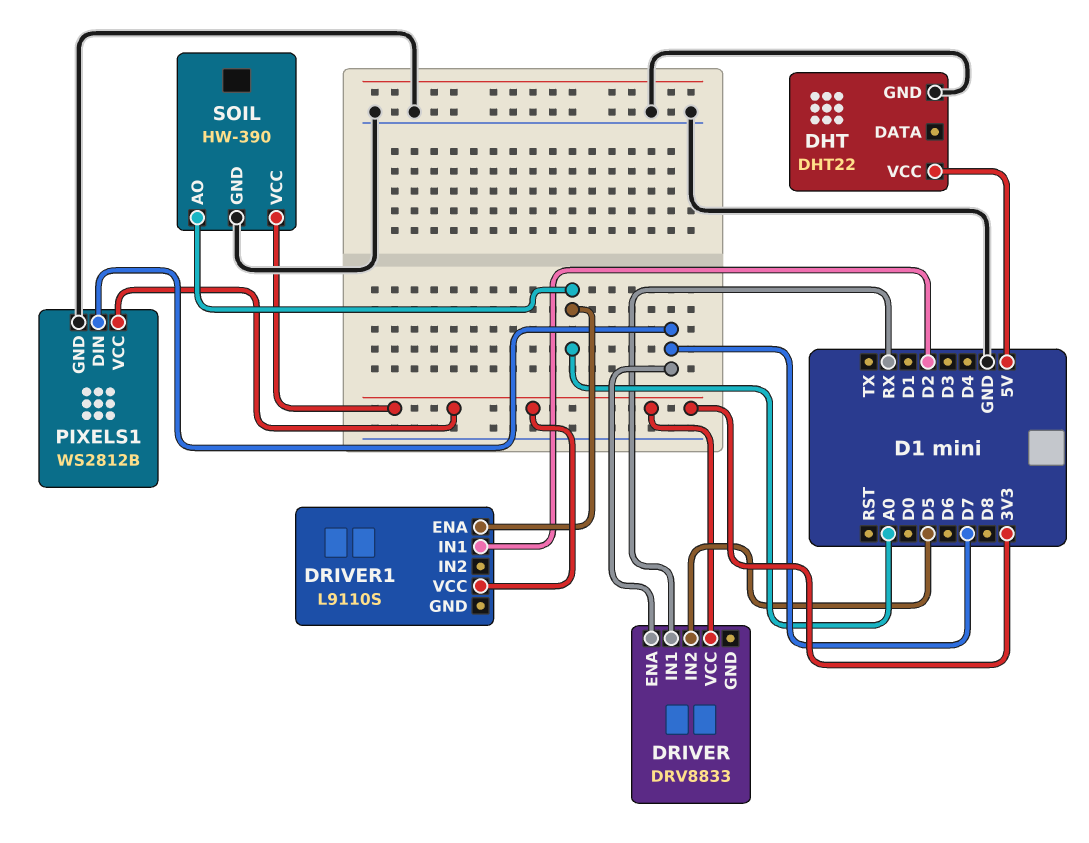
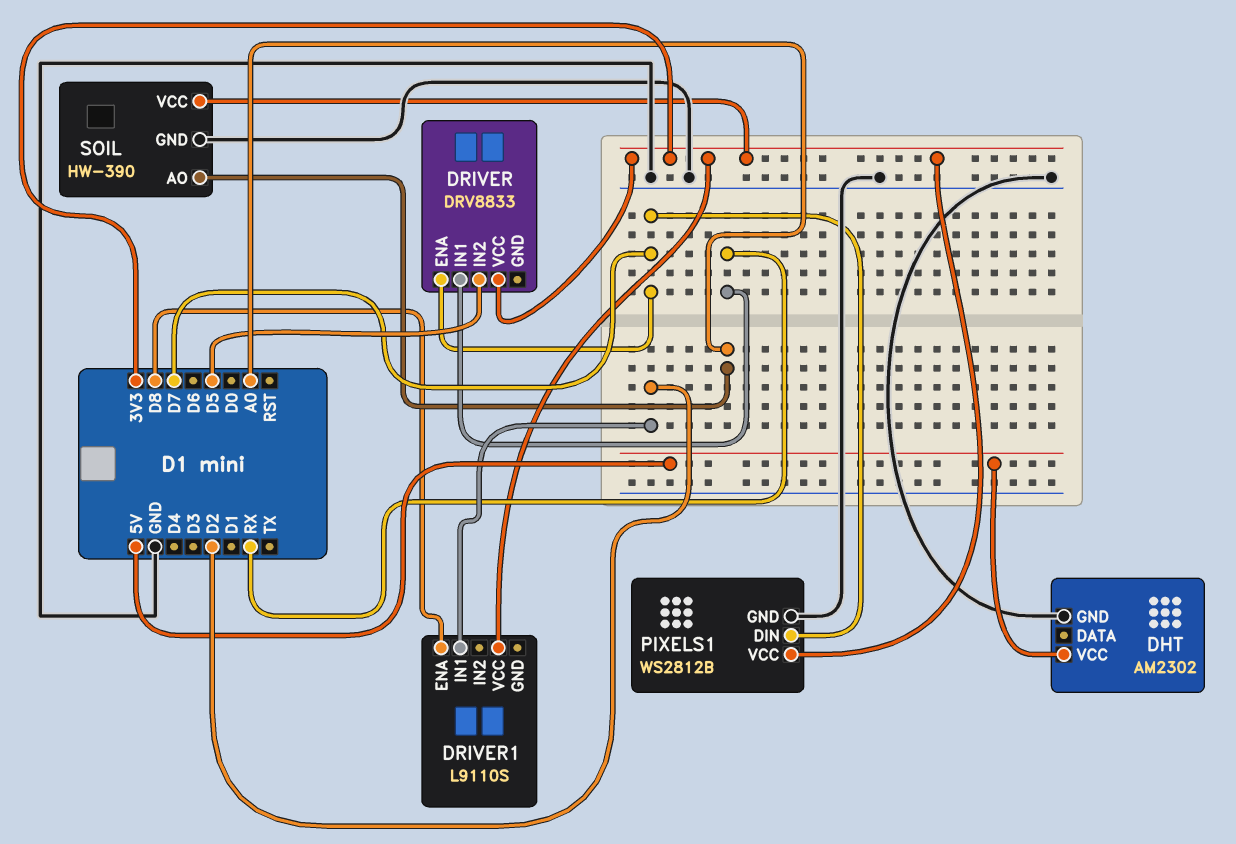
DHT: DHT22 -> AM2302
DRIVER1 pin ENA: A0 -> D8

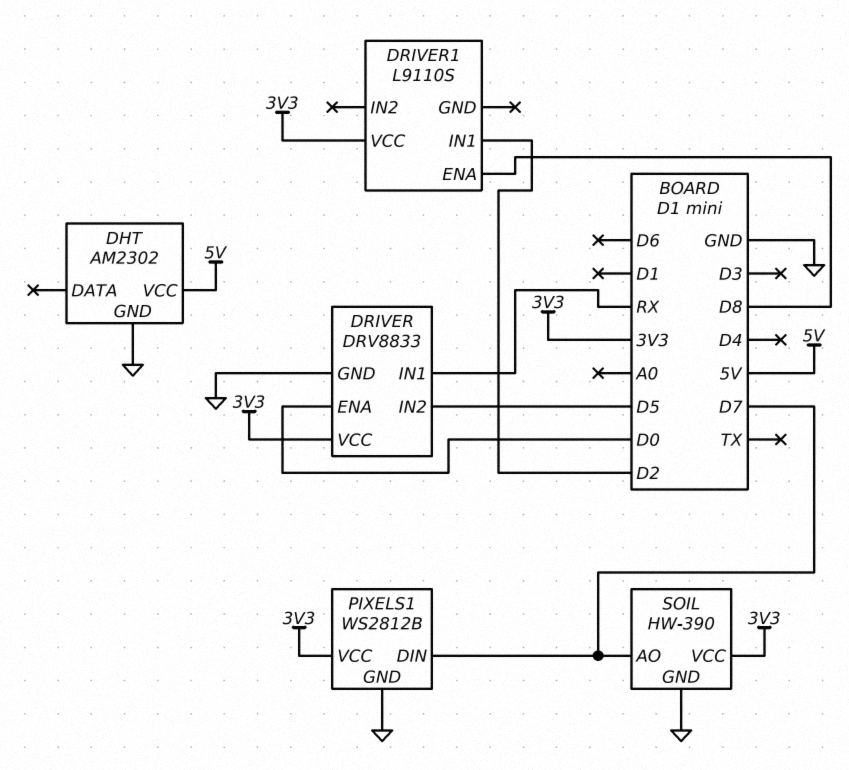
DRIVER pin ENA: D7 -> D0
DRIVER pin GND: none -> GND
SOIL pin AO: A0 -> D7

